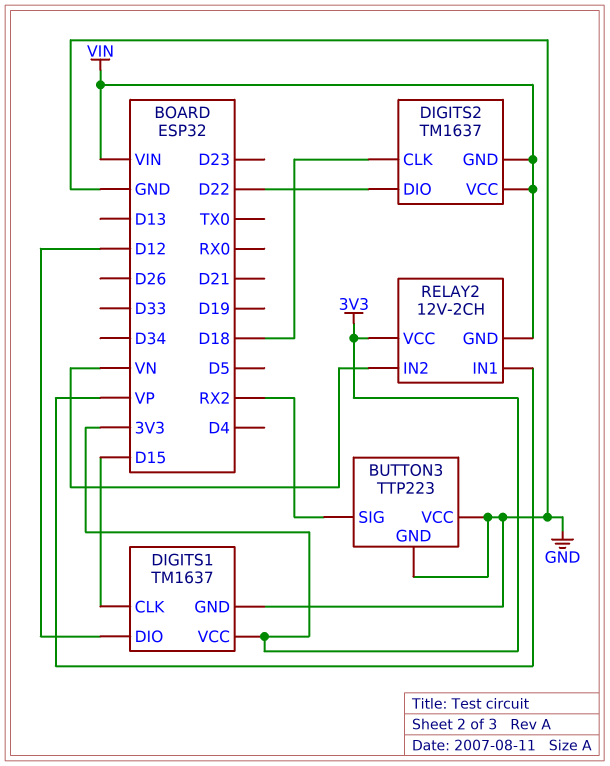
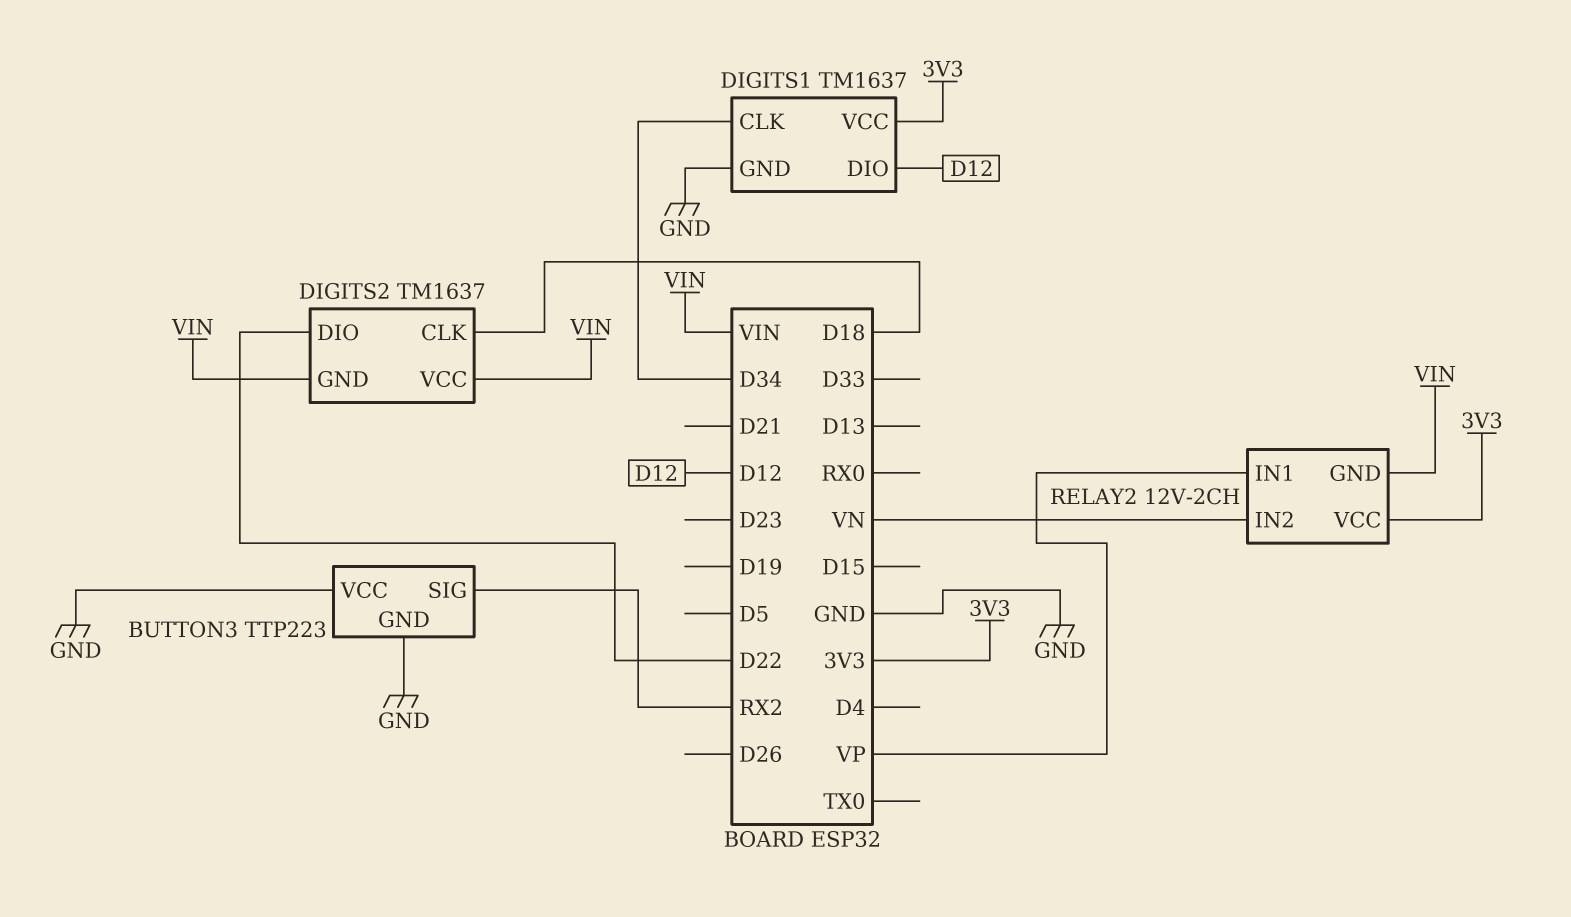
DIGITS1 pin CLK: D15 -> D34

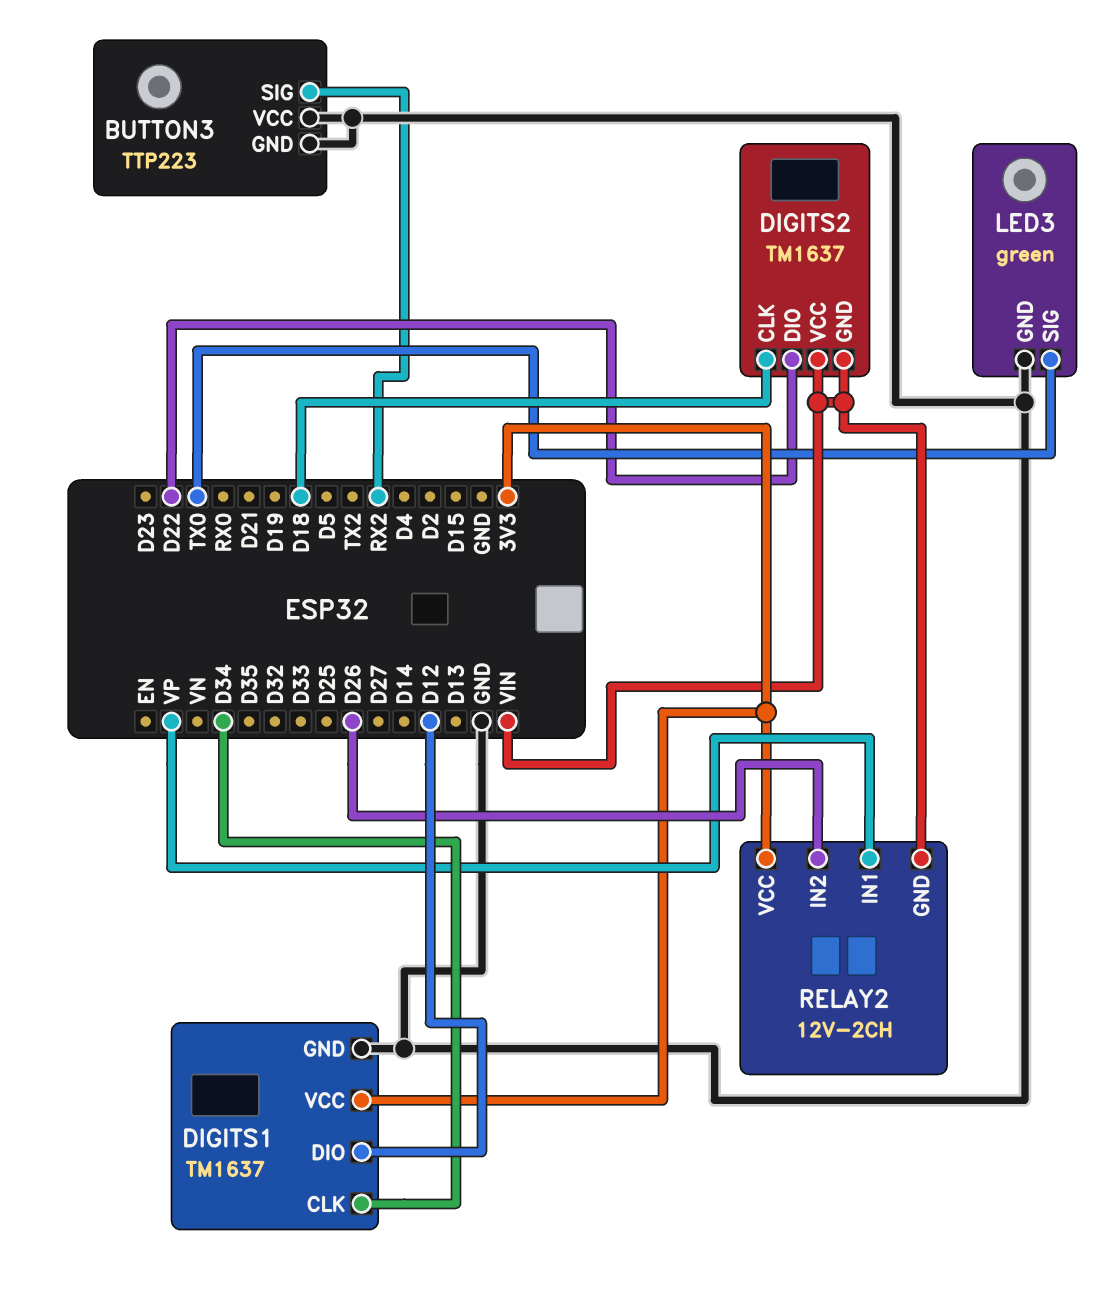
LED3: none -> green
LED3 pin GND: none -> GND
LED3 pin SIG: none -> TX0
RELAY2 pin IN2: VN -> D26

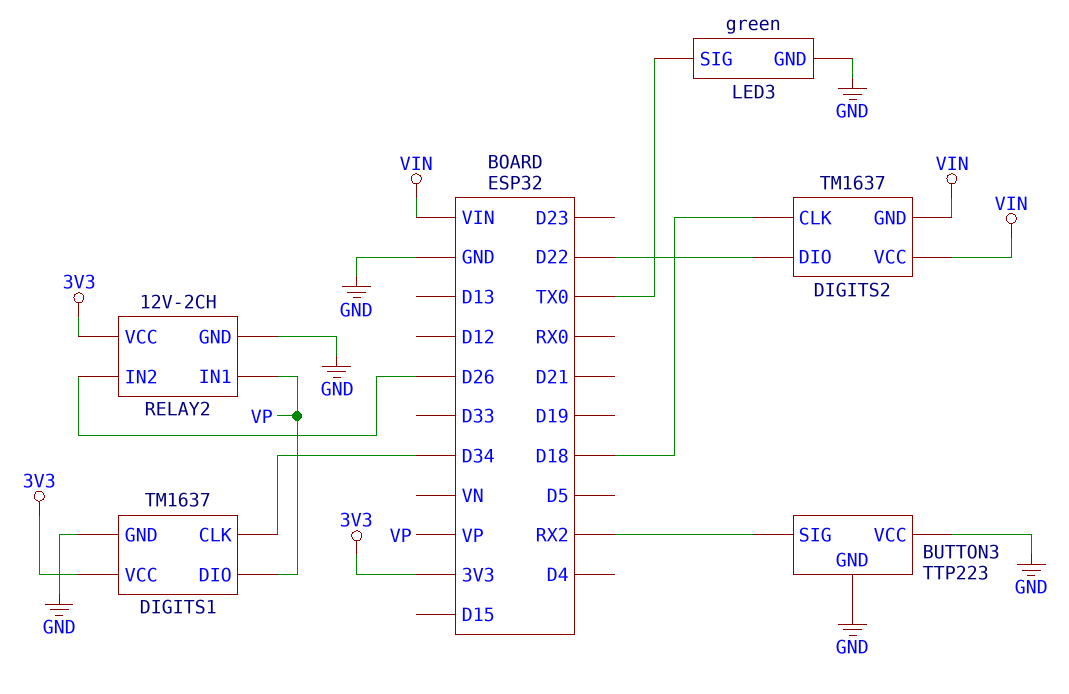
DIGITS1 pin DIO: D12 -> VP
RELAY2 pin GND: VIN -> GND

